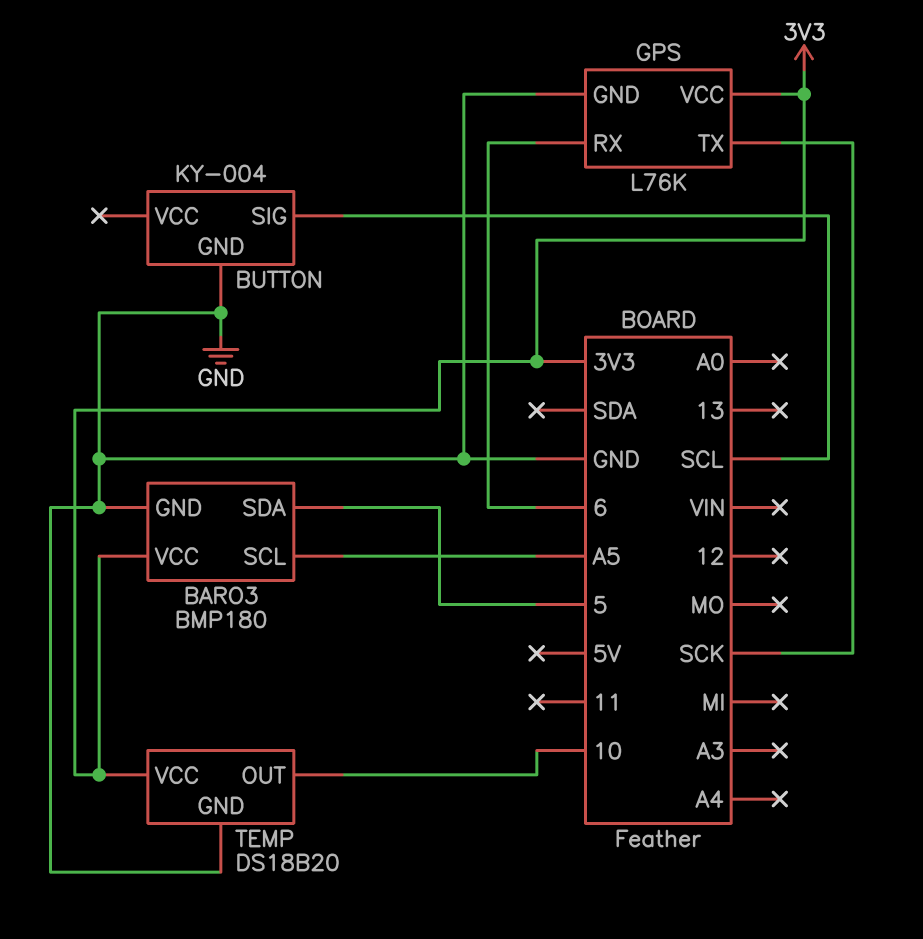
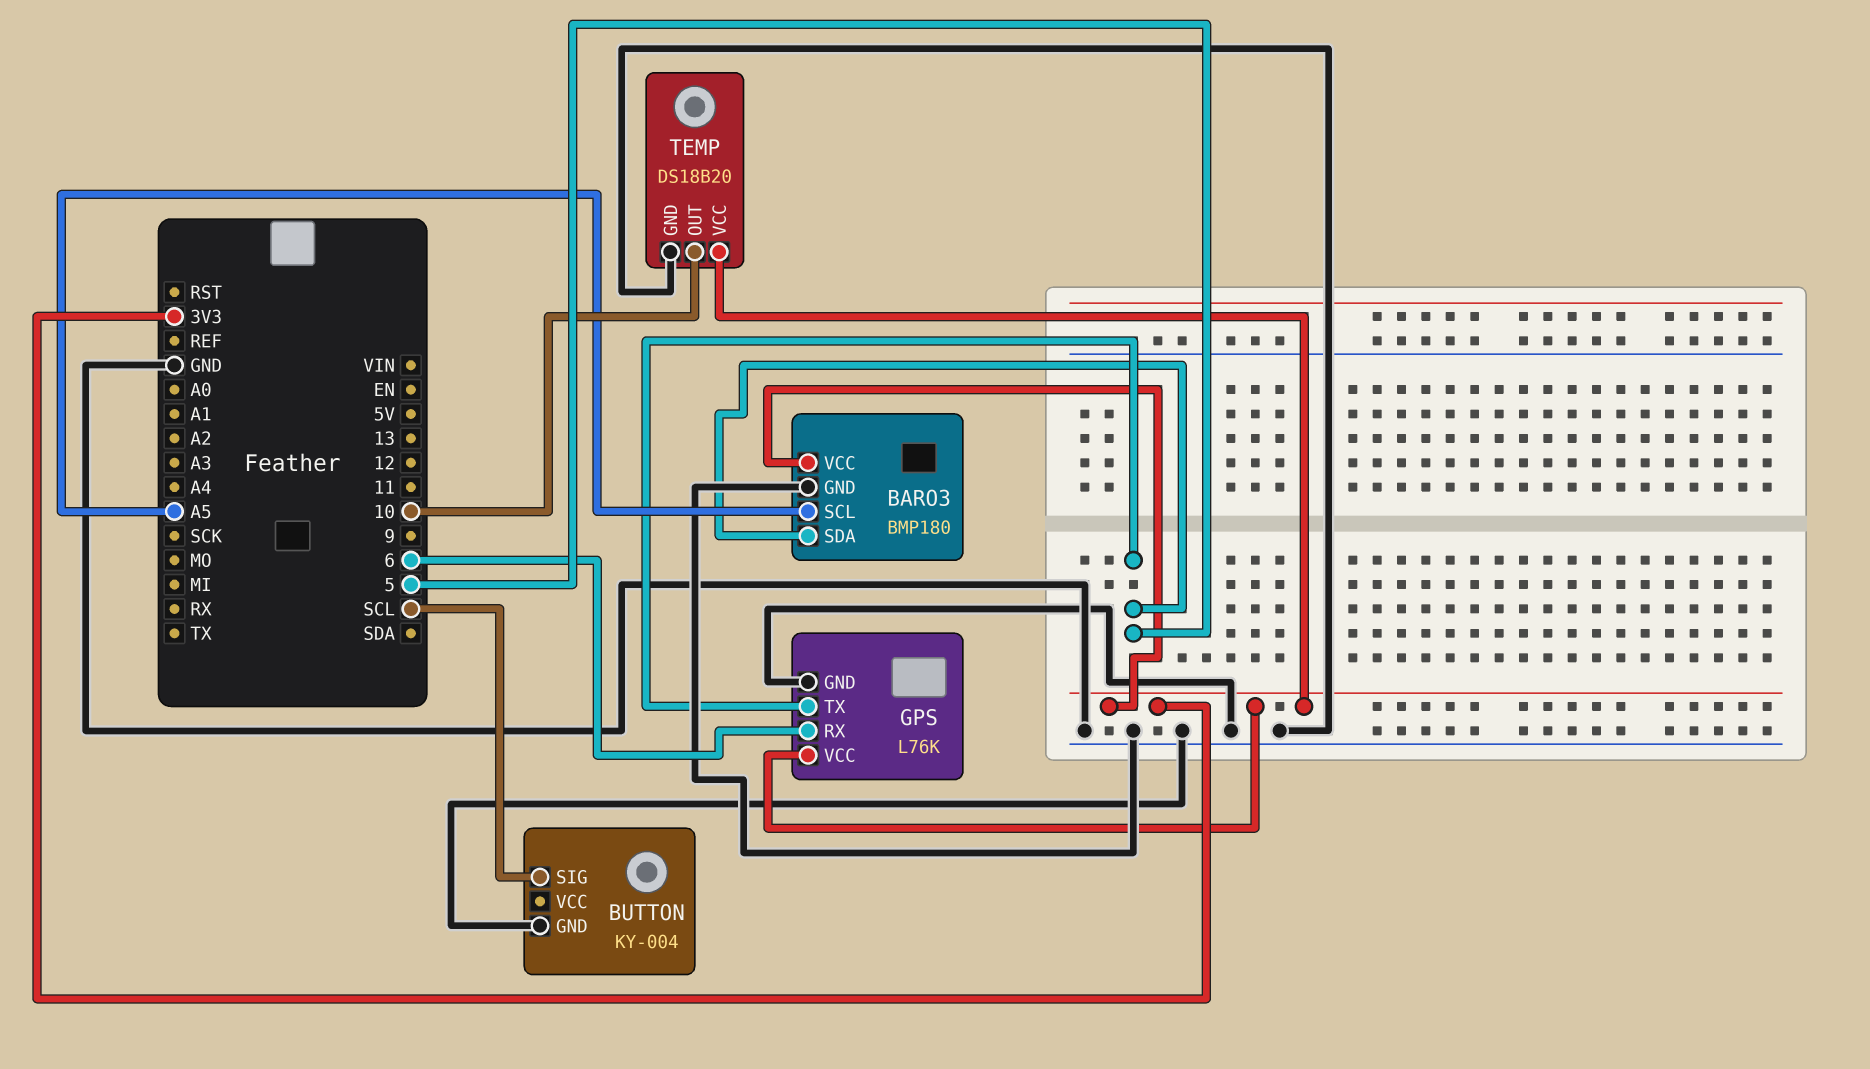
GPS pin TX: SCK -> 5

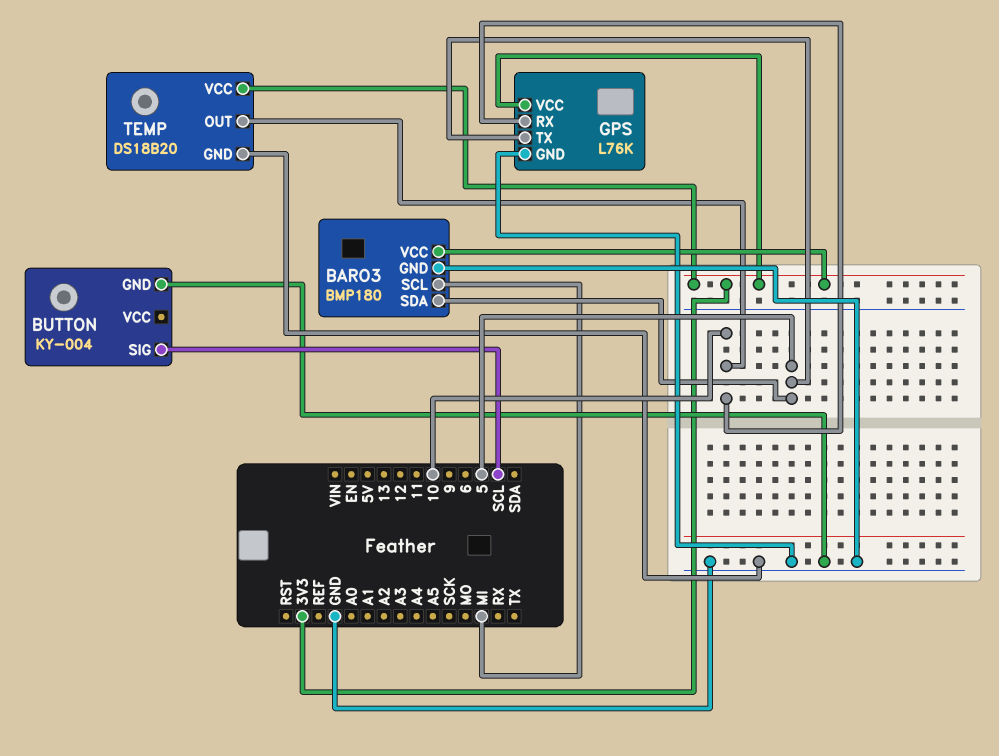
BARO3 pin SCL: A5 -> MI
GPS pin RX: 6 -> 10

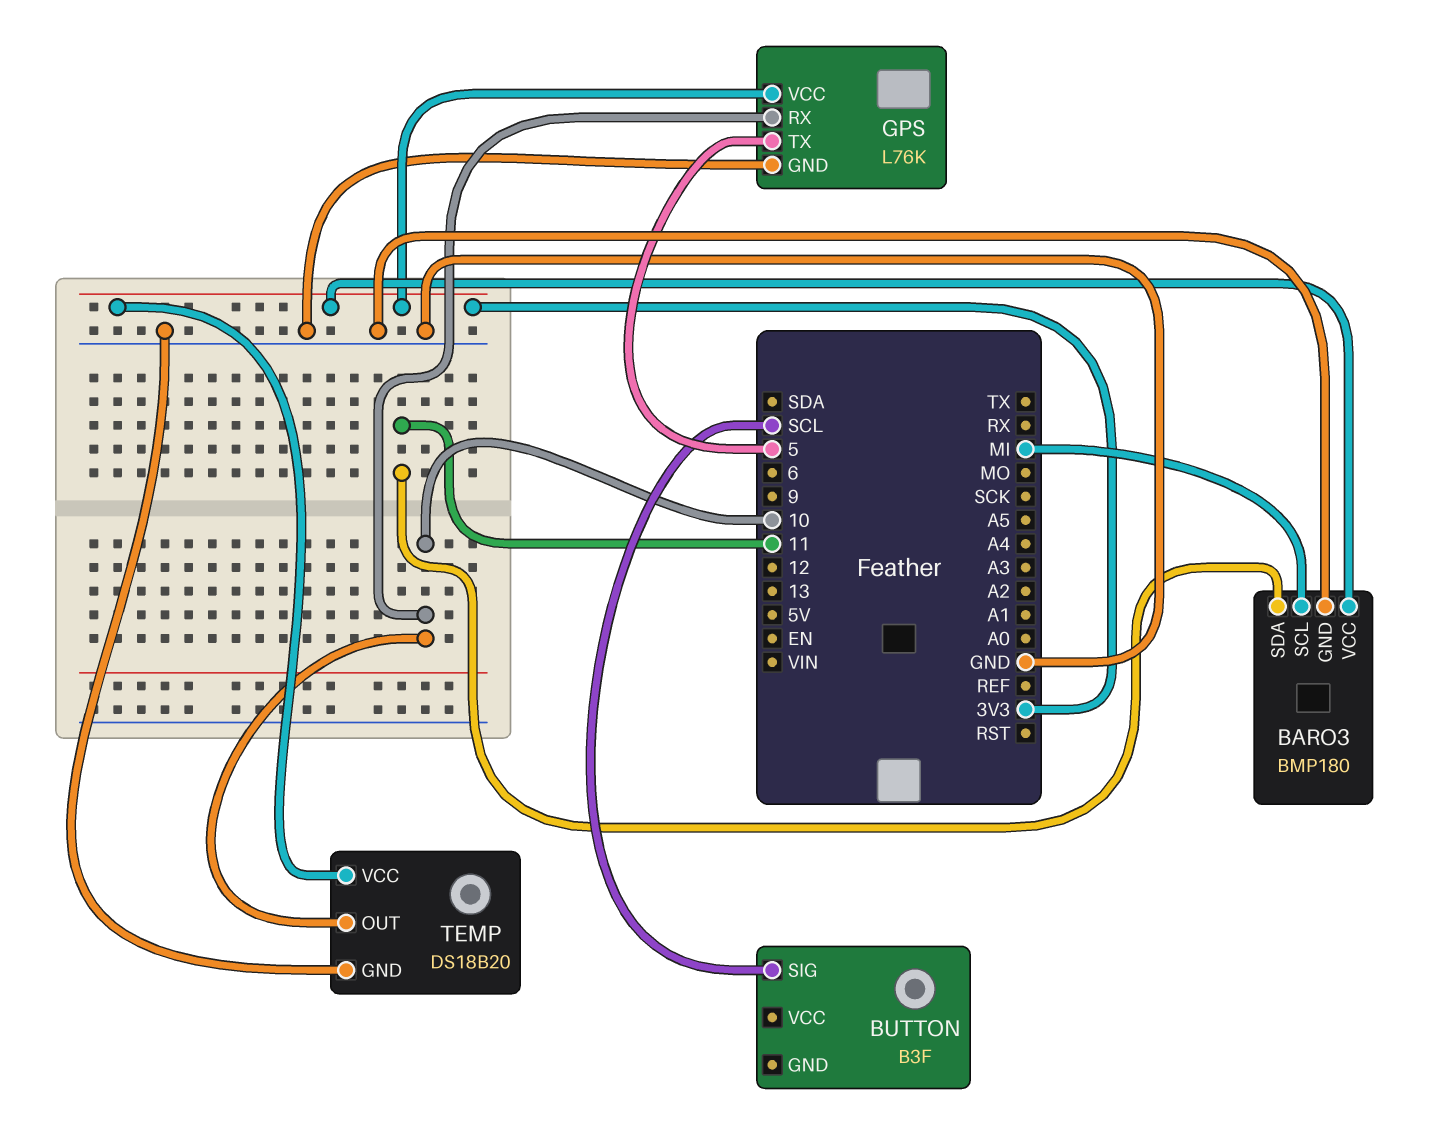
BARO3 pin SDA: 5 -> 11
BUTTON: KY-004 -> B3F
BUTTON pin GND: GND -> none

